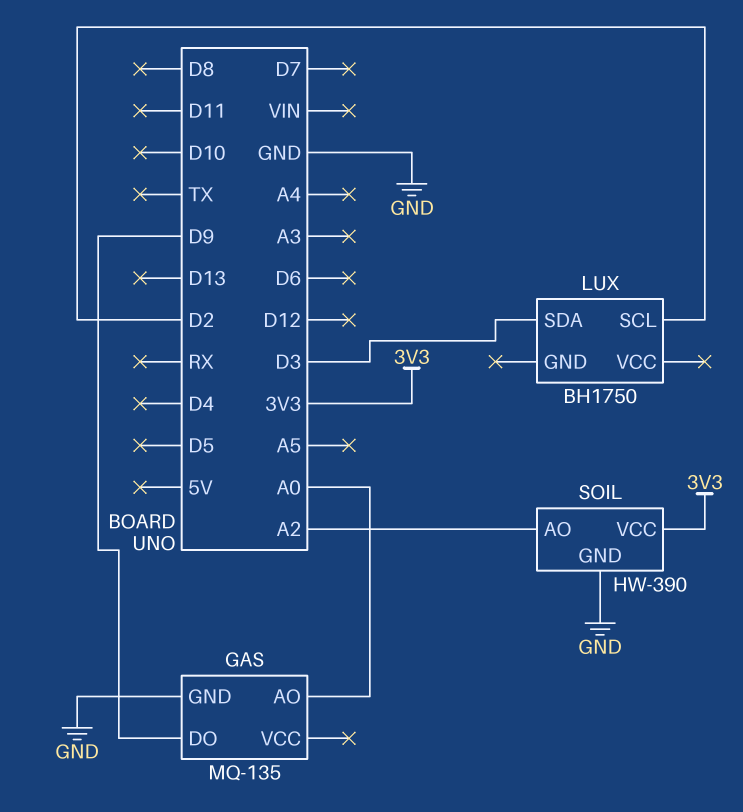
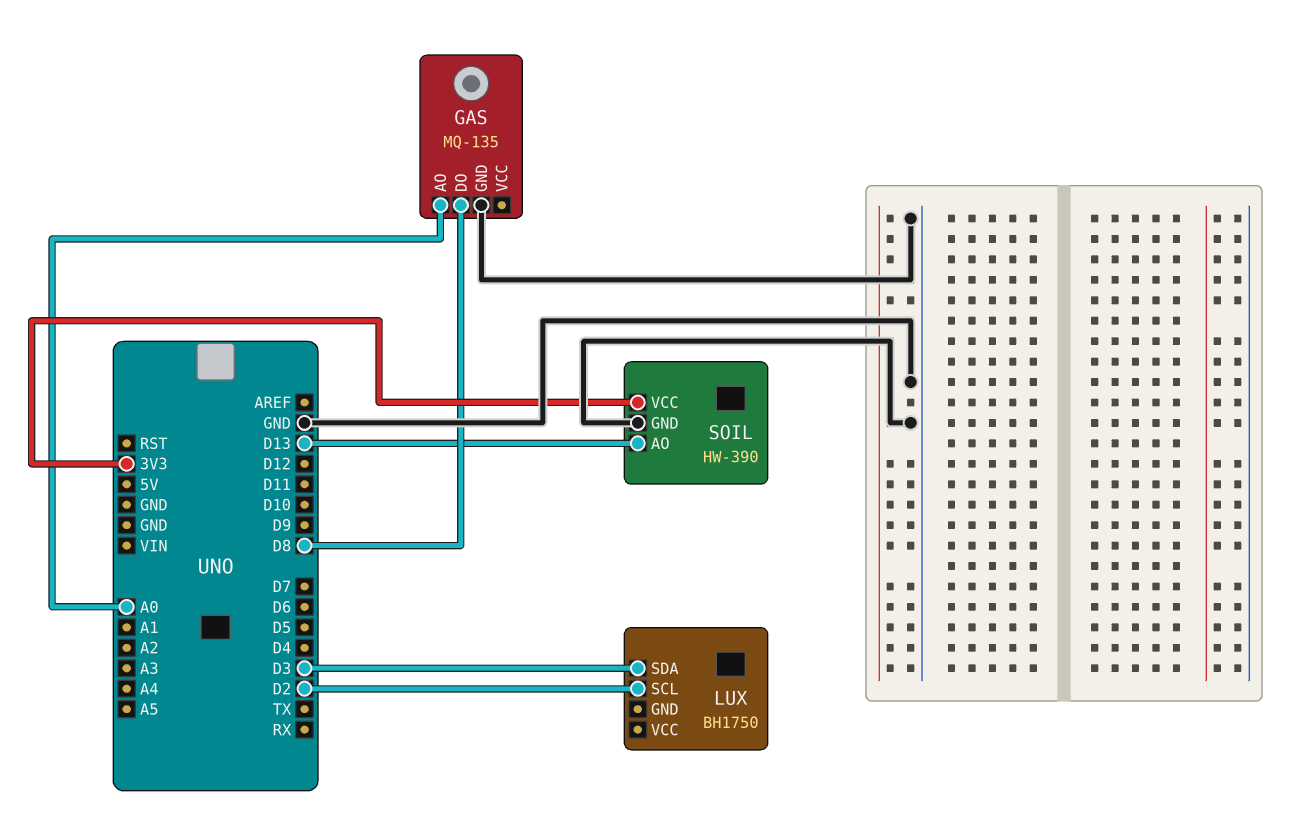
GAS pin DO: D9 -> D8
SOIL pin AO: A2 -> D13

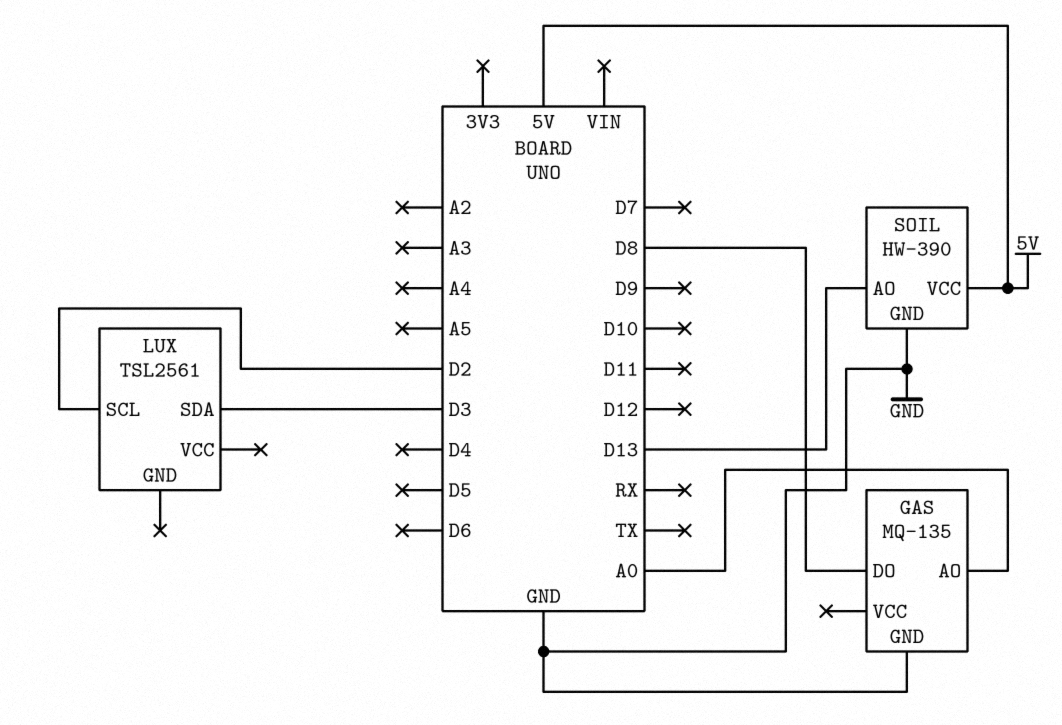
LUX: BH1750 -> TSL2561
SOIL pin VCC: 3V3 -> 5V

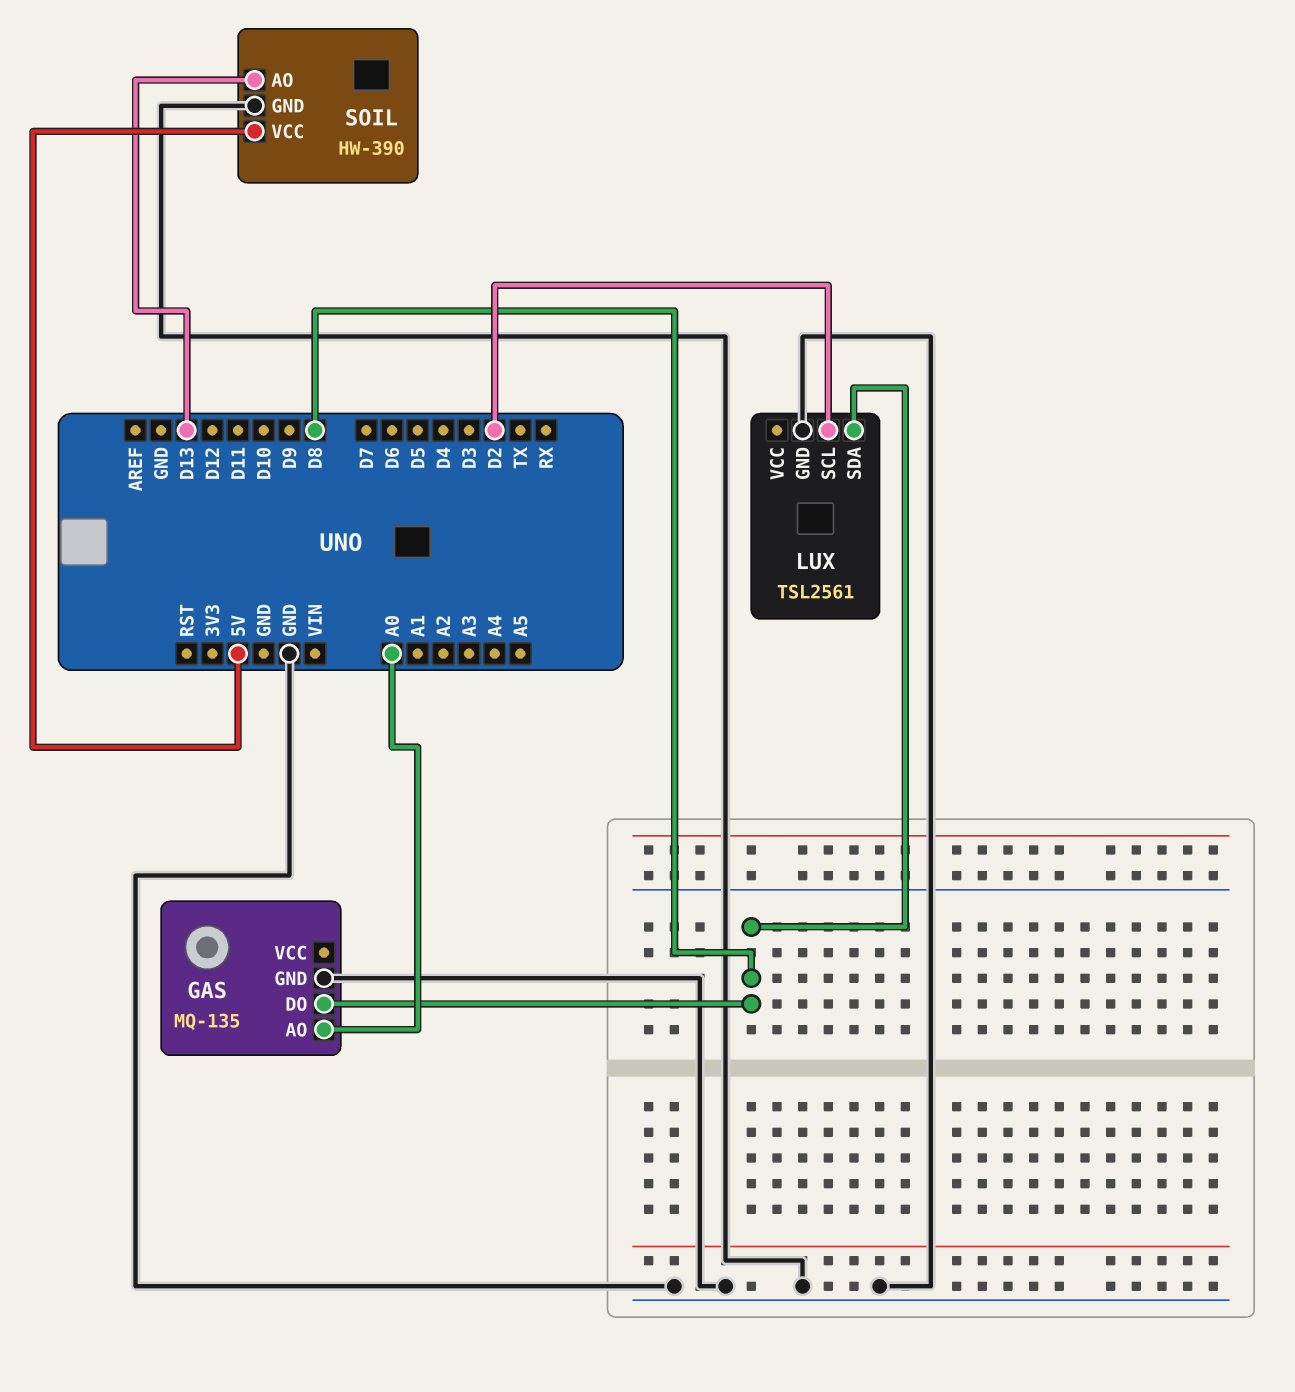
LUX pin GND: none -> GND
LUX pin SDA: D3 -> D8

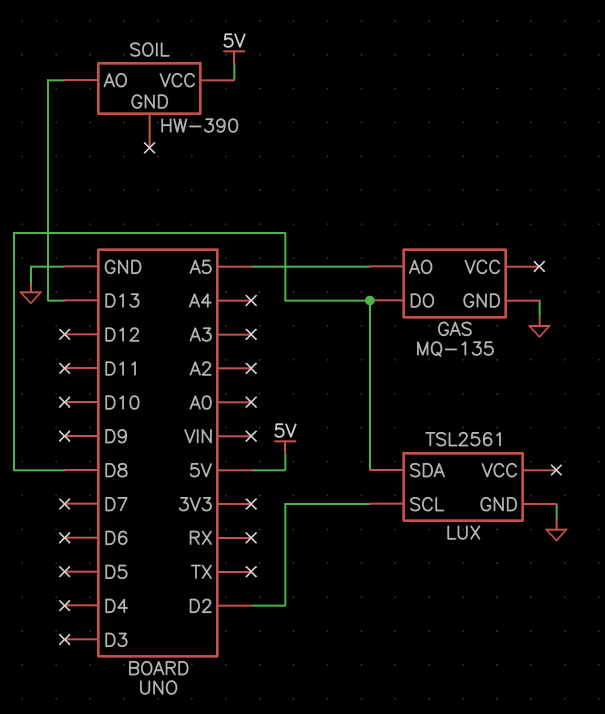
GAS pin AO: A0 -> A5
SOIL pin GND: GND -> none

